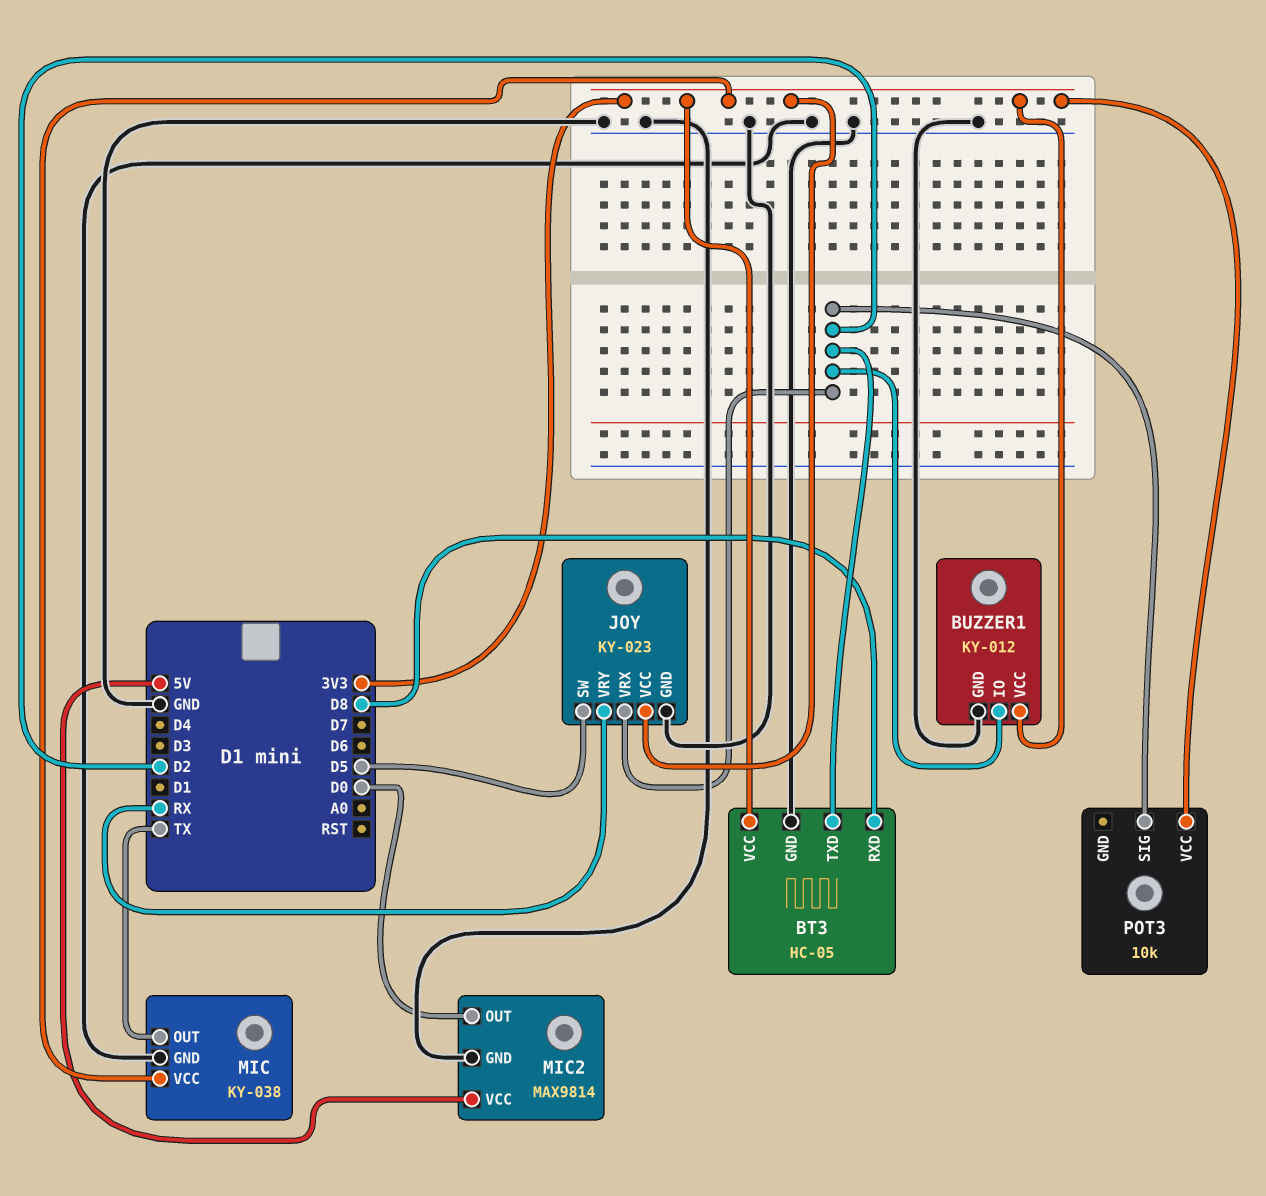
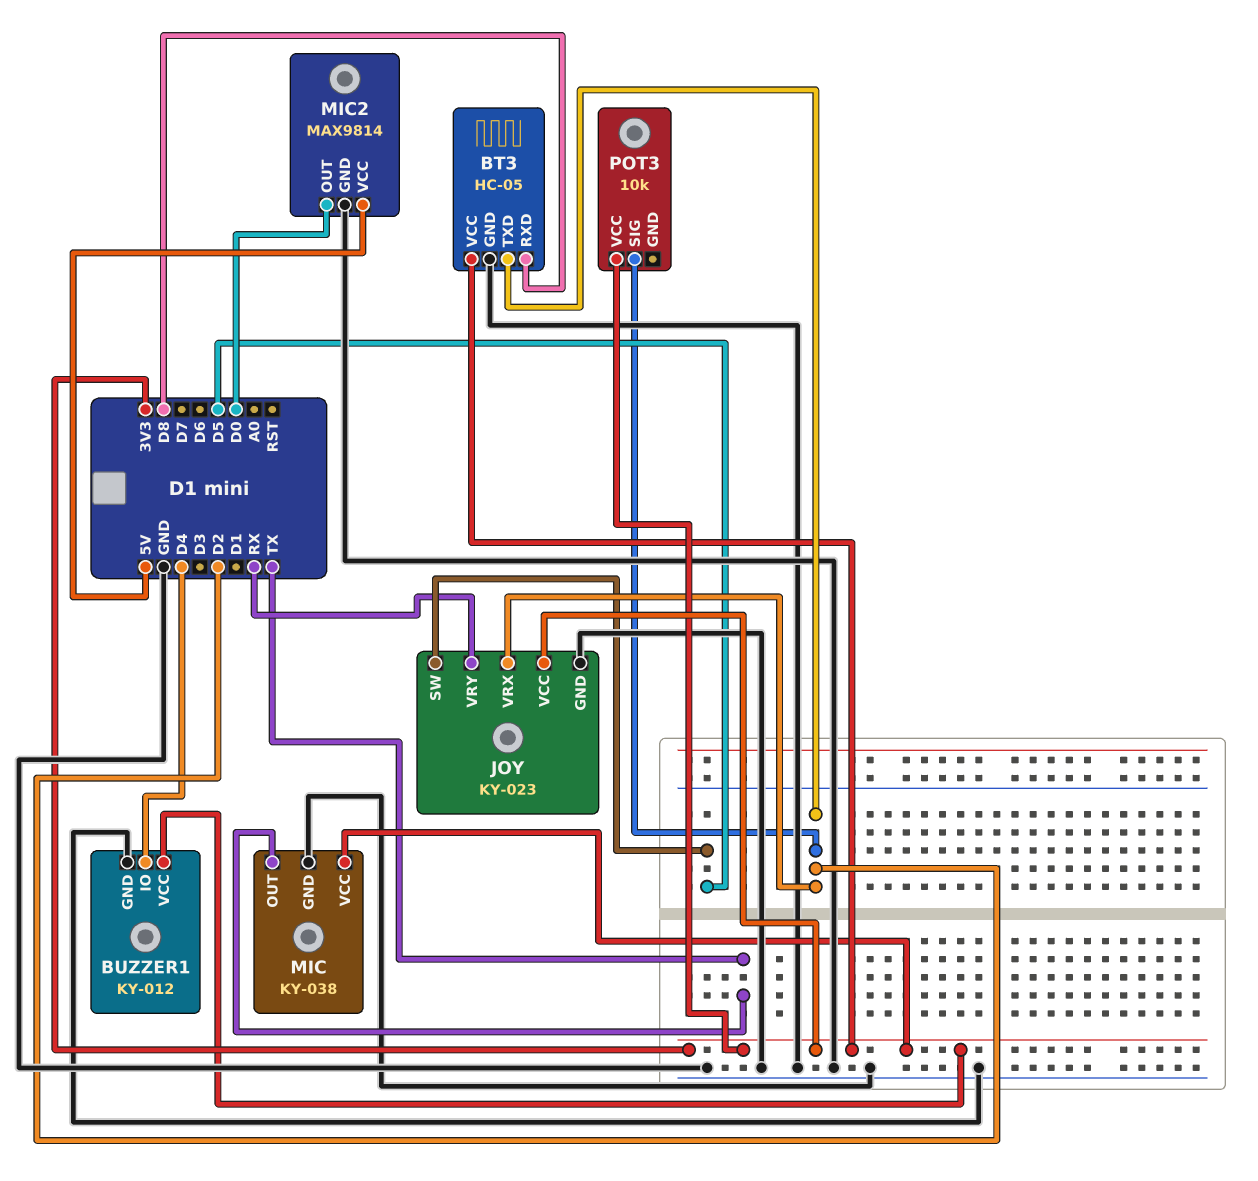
BUZZER1 pin IO: D2 -> D4

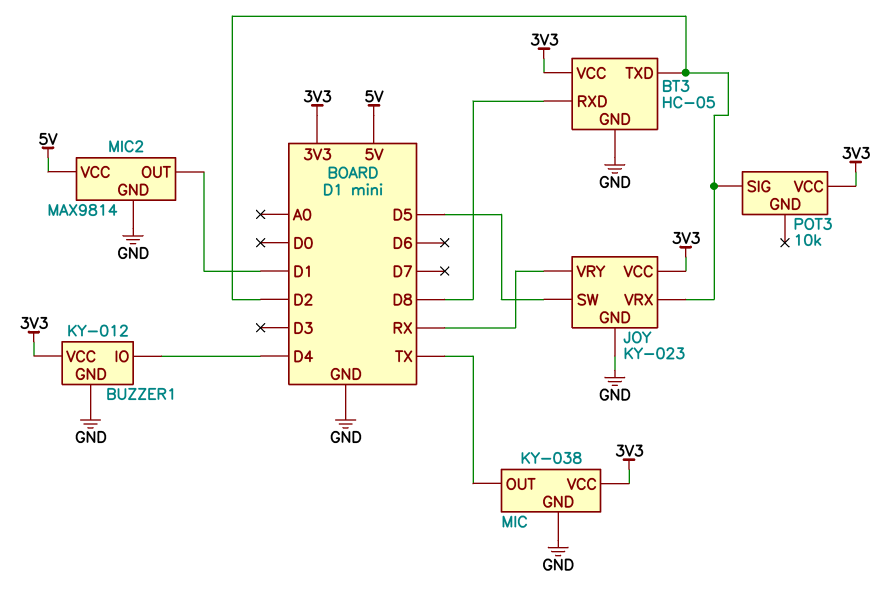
MIC2 pin OUT: D0 -> D1

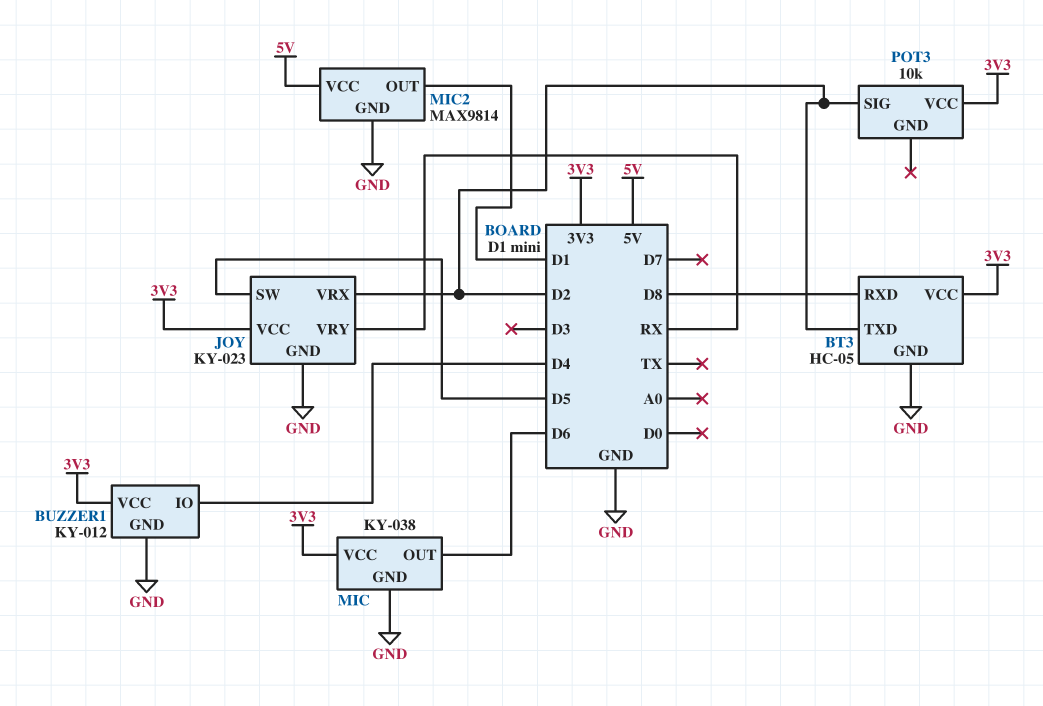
MIC pin OUT: TX -> D6

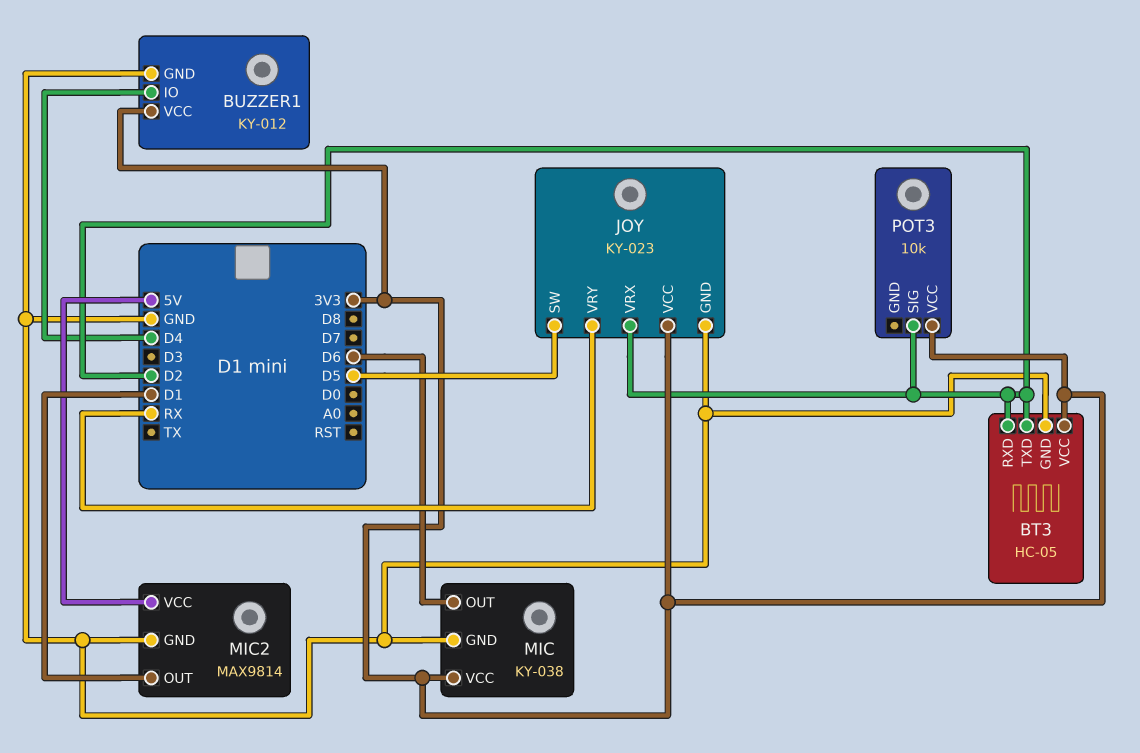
BT3 pin RXD: D8 -> D2

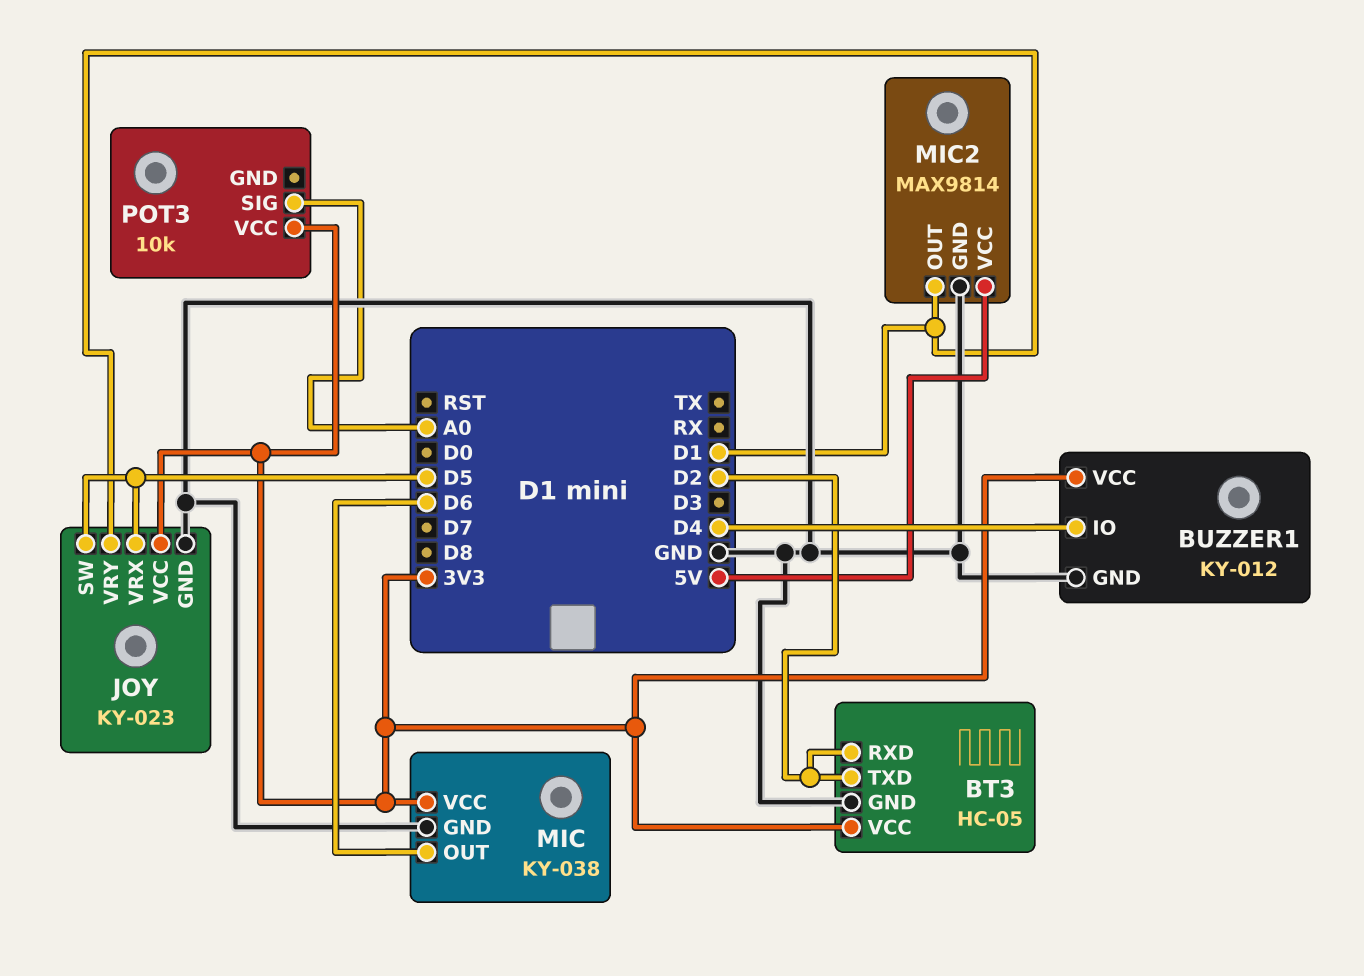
JOY pin VRX: D2 -> D5
JOY pin VRY: RX -> D1
POT3 pin SIG: D2 -> A0

